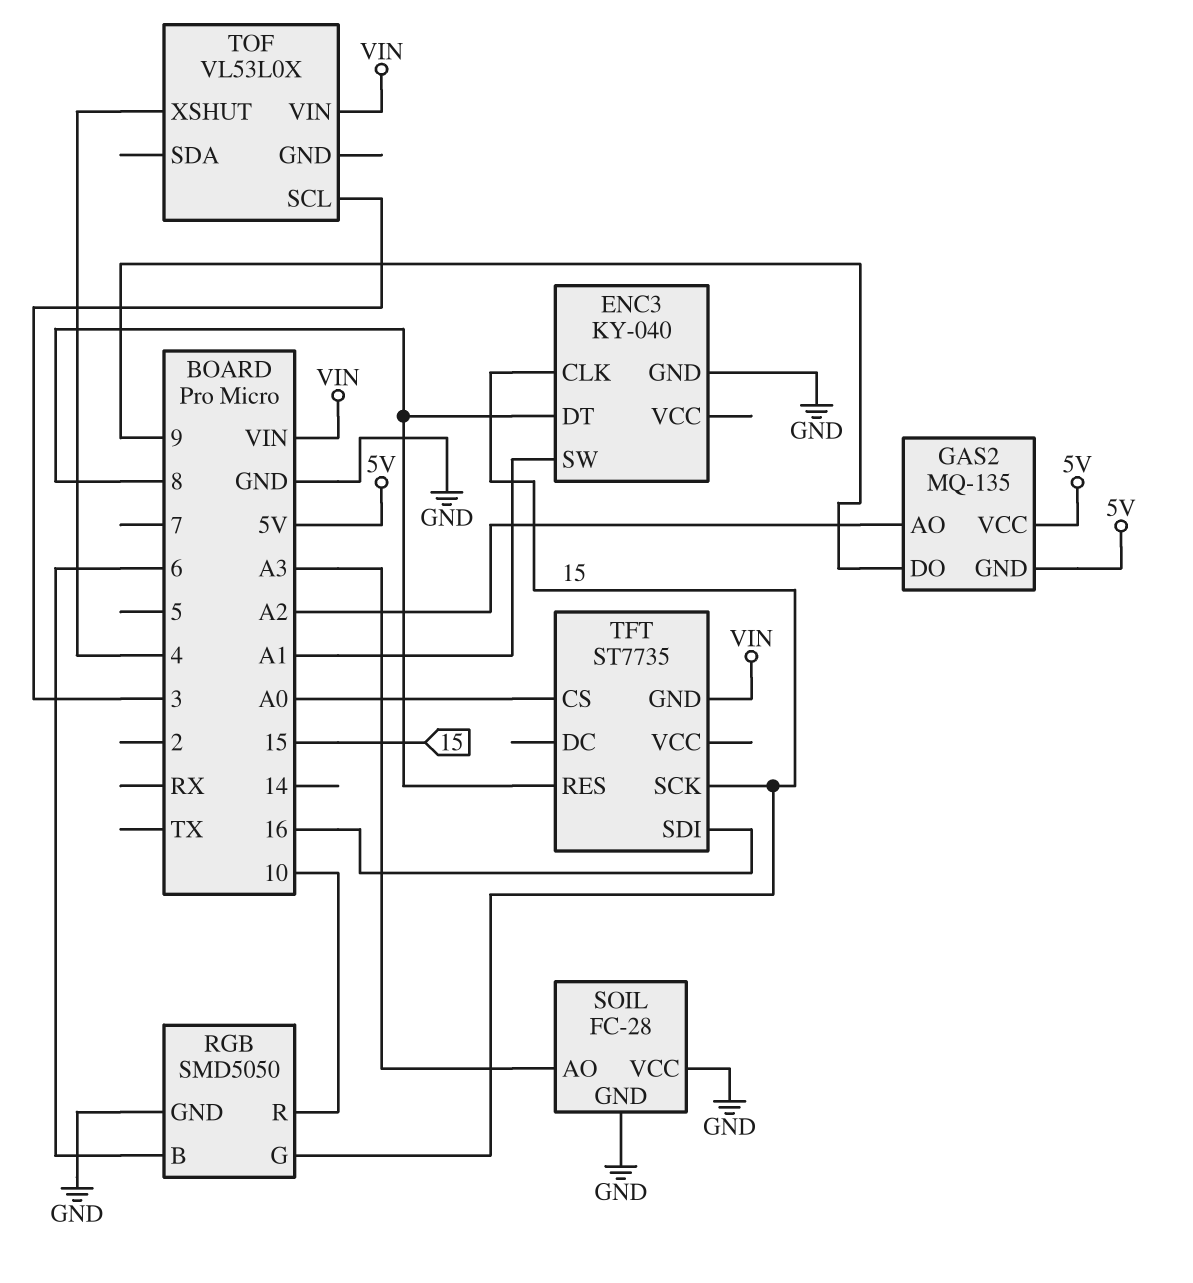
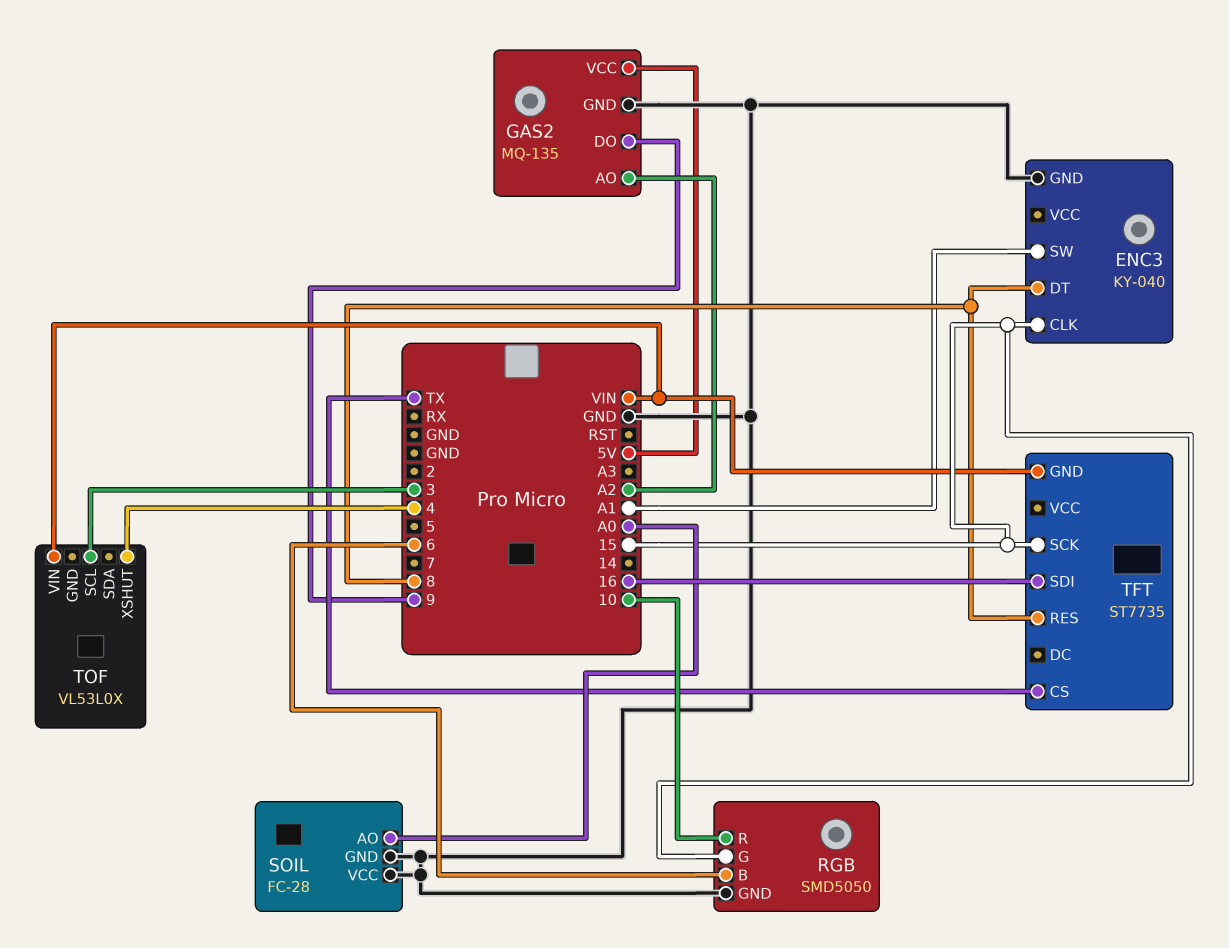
GAS2 pin GND: 5V -> GND
SOIL pin AO: A3 -> A0
TFT pin CS: A0 -> TX

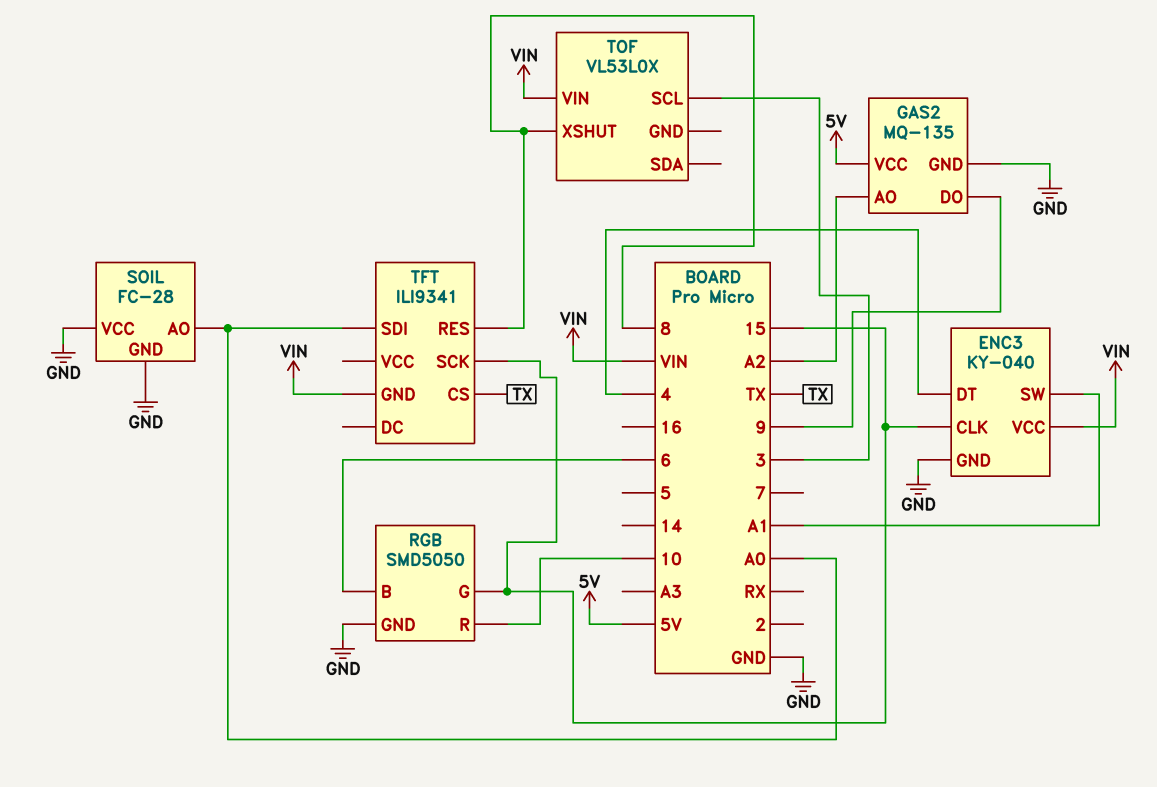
ENC3 pin DT: 8 -> 4
ENC3 pin VCC: none -> VIN
TFT: ST7735 -> ILI9341
TFT pin SDI: 16 -> A0
TOF pin XSHUT: 4 -> 8

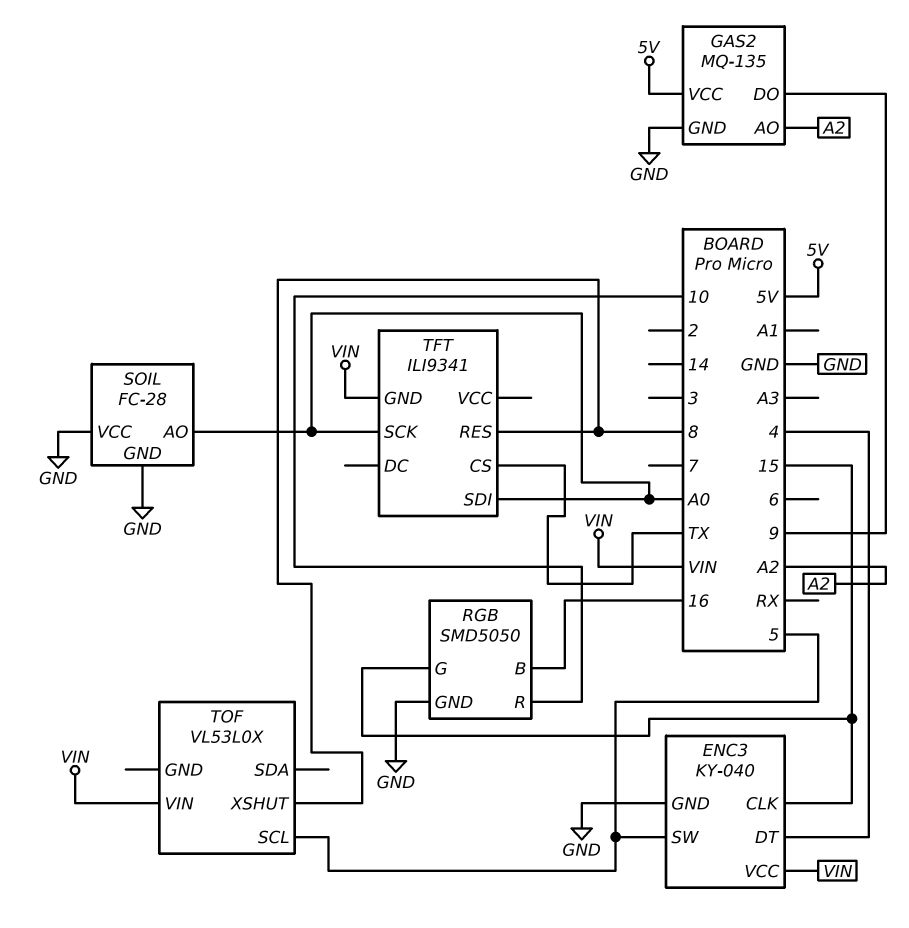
ENC3 pin SW: A1 -> 5
RGB pin B: 6 -> 16
TFT pin SCK: 15 -> A0
TOF pin SCL: 3 -> 5

